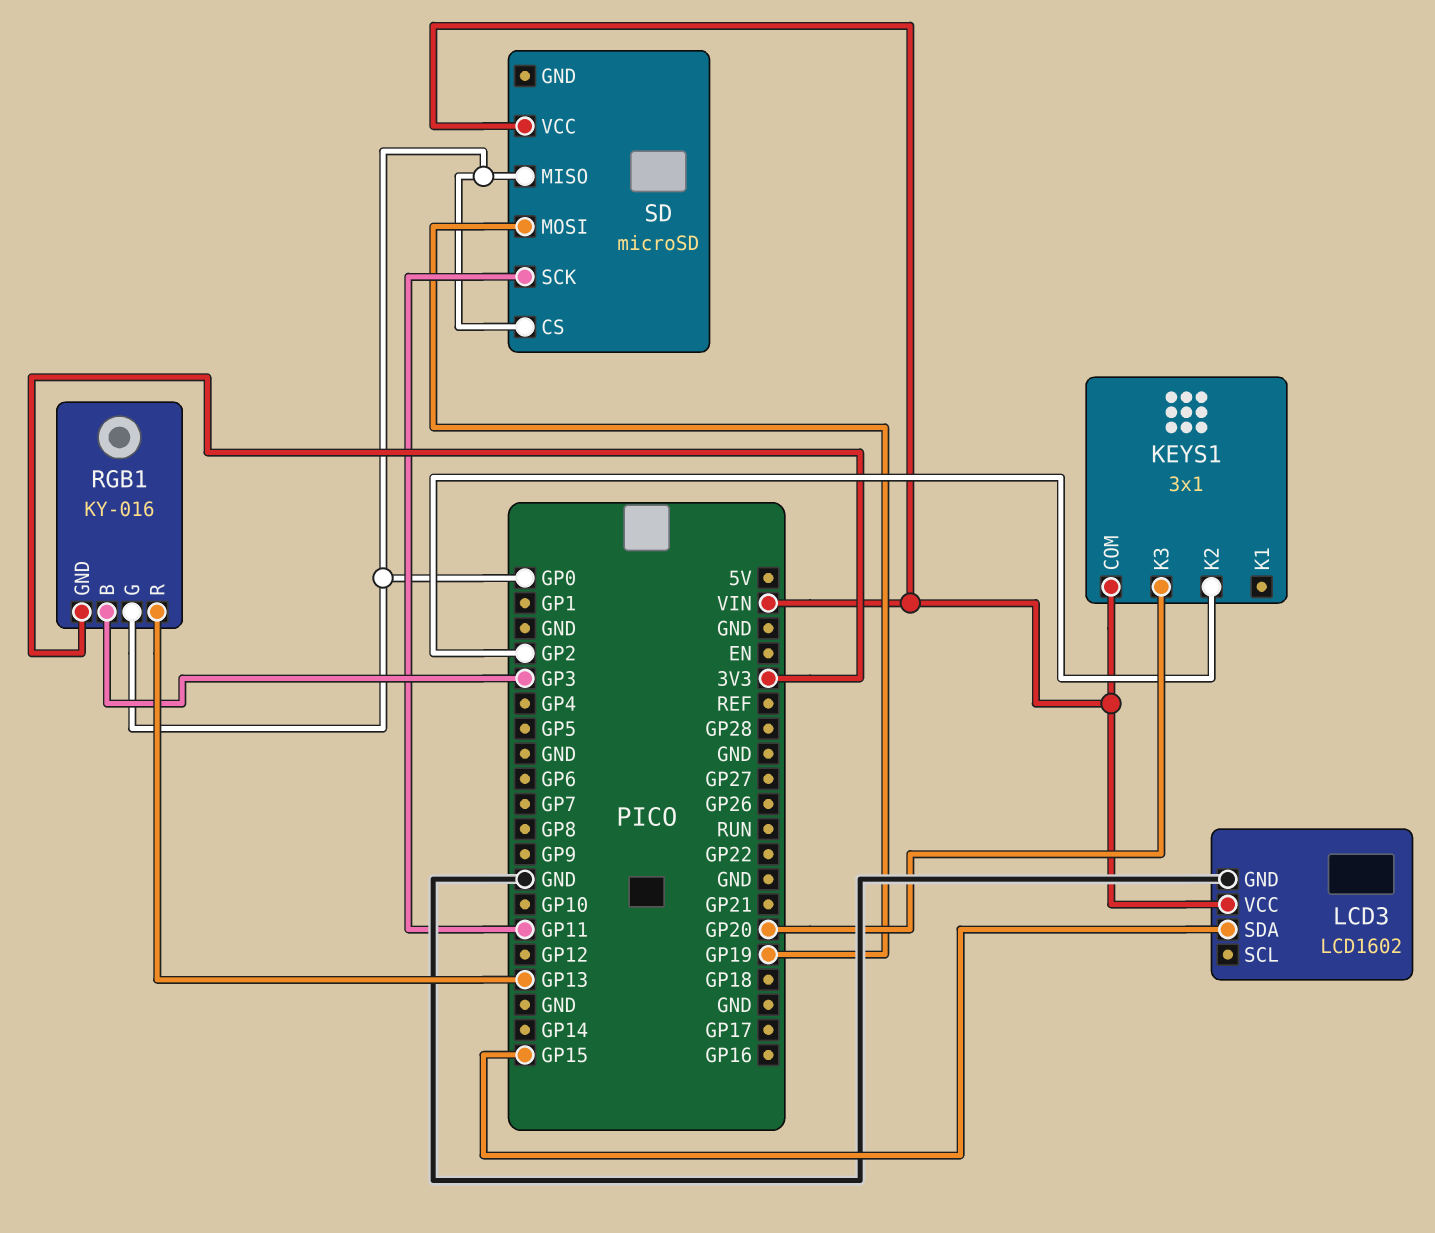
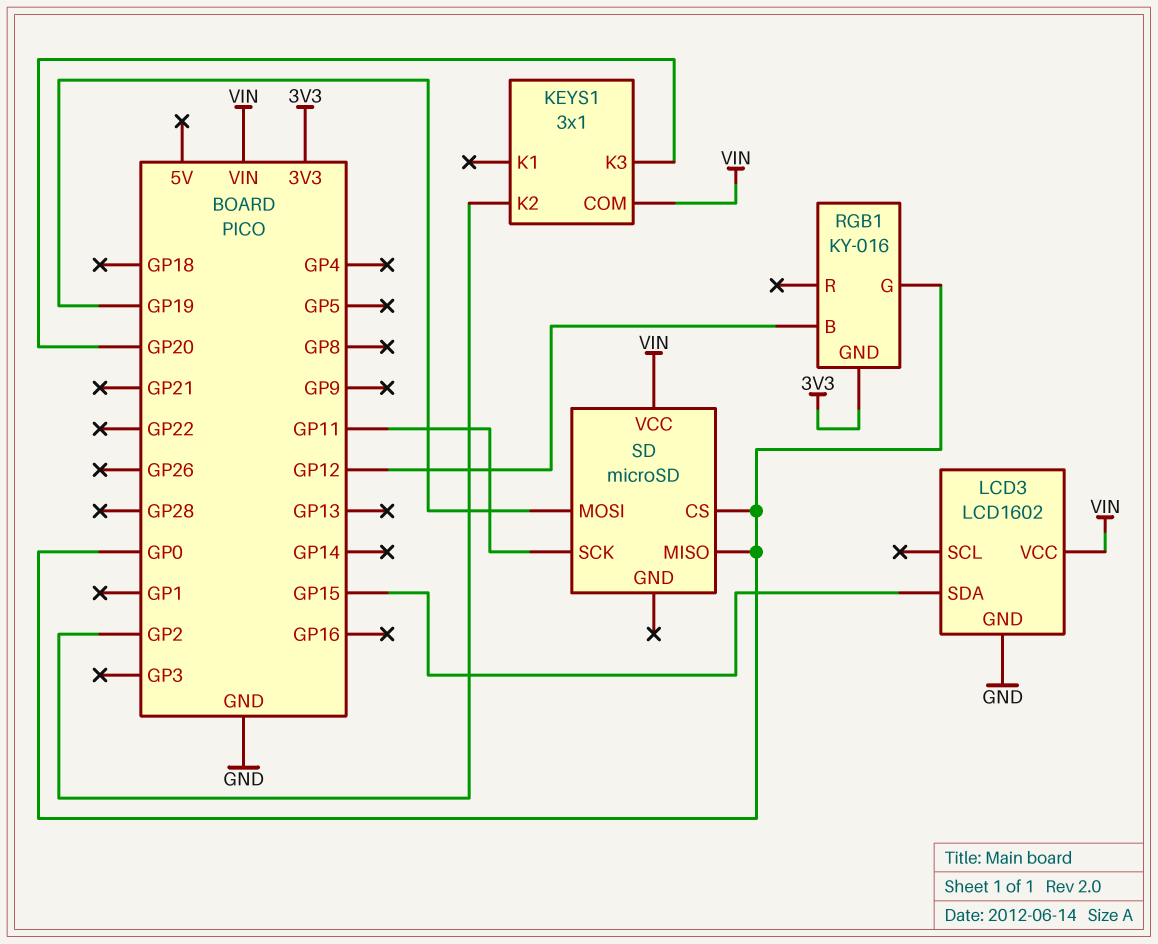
RGB1 pin B: GP3 -> GP12
RGB1 pin R: GP13 -> none

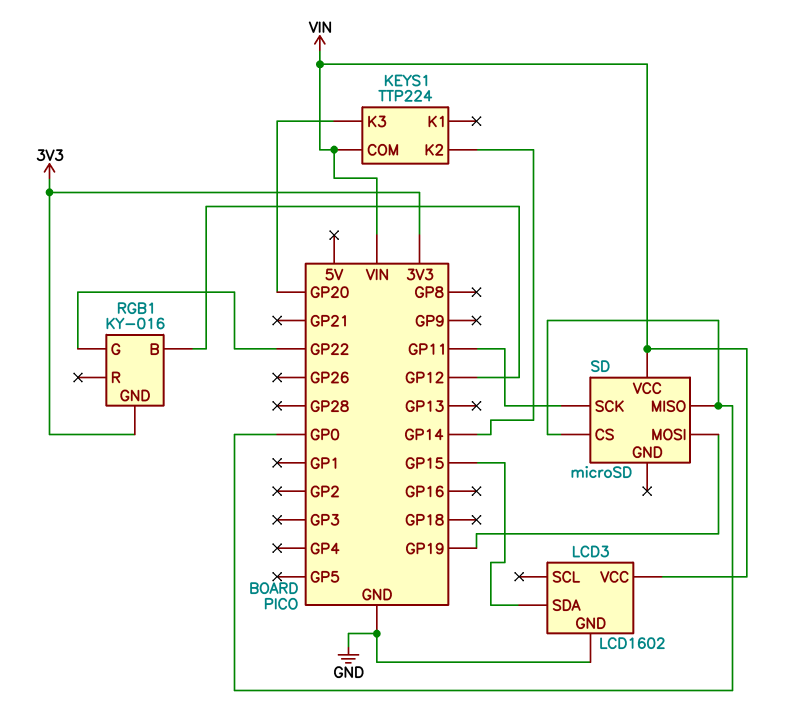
KEYS1: 3x1 -> TTP224
KEYS1 pin K2: GP2 -> GP14
RGB1 pin G: GP0 -> GP22

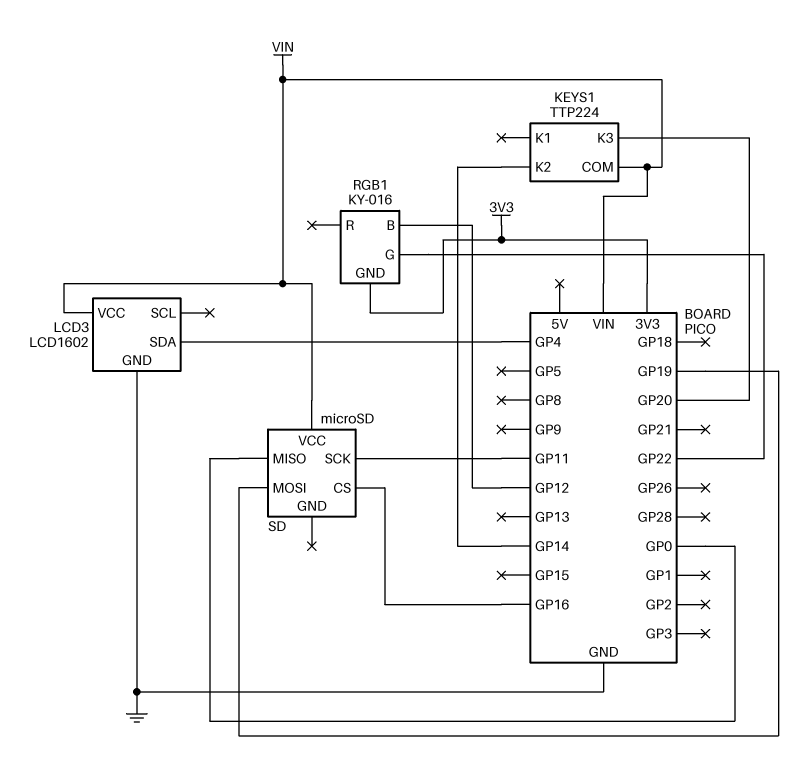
LCD3 pin SDA: GP15 -> GP4
SD pin CS: GP0 -> GP16

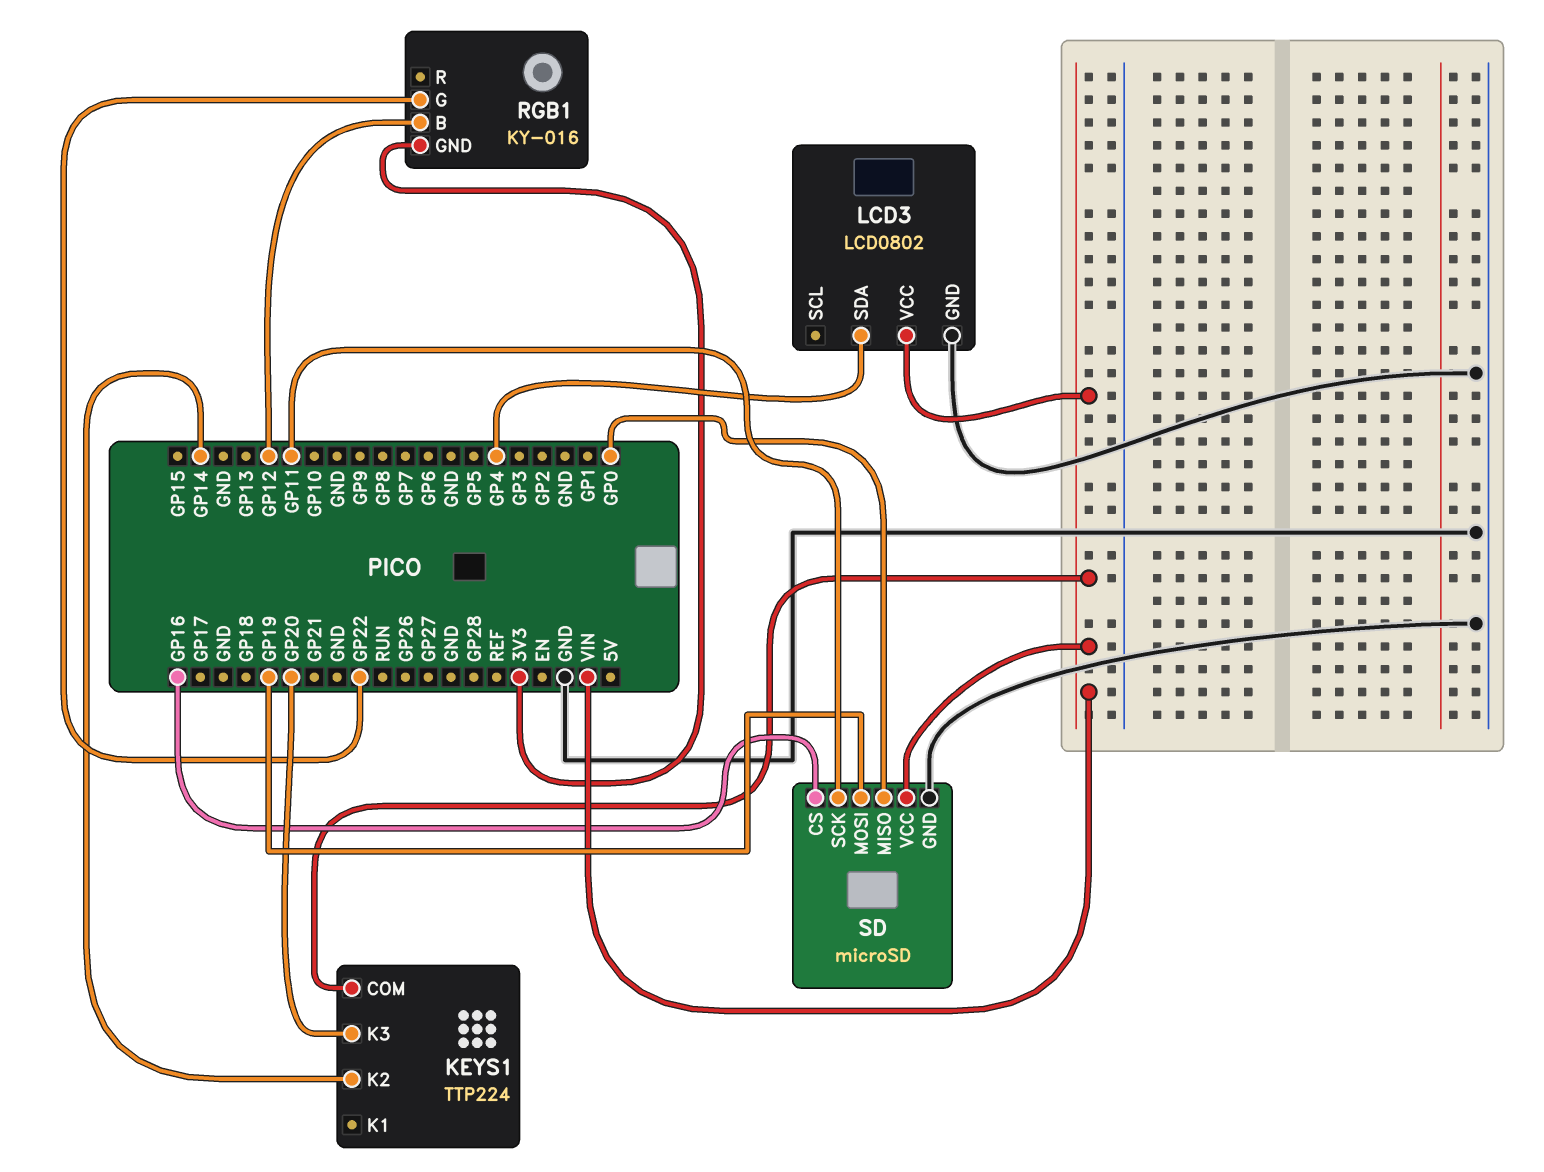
LCD3: LCD1602 -> LCD0802
SD pin GND: none -> GND

